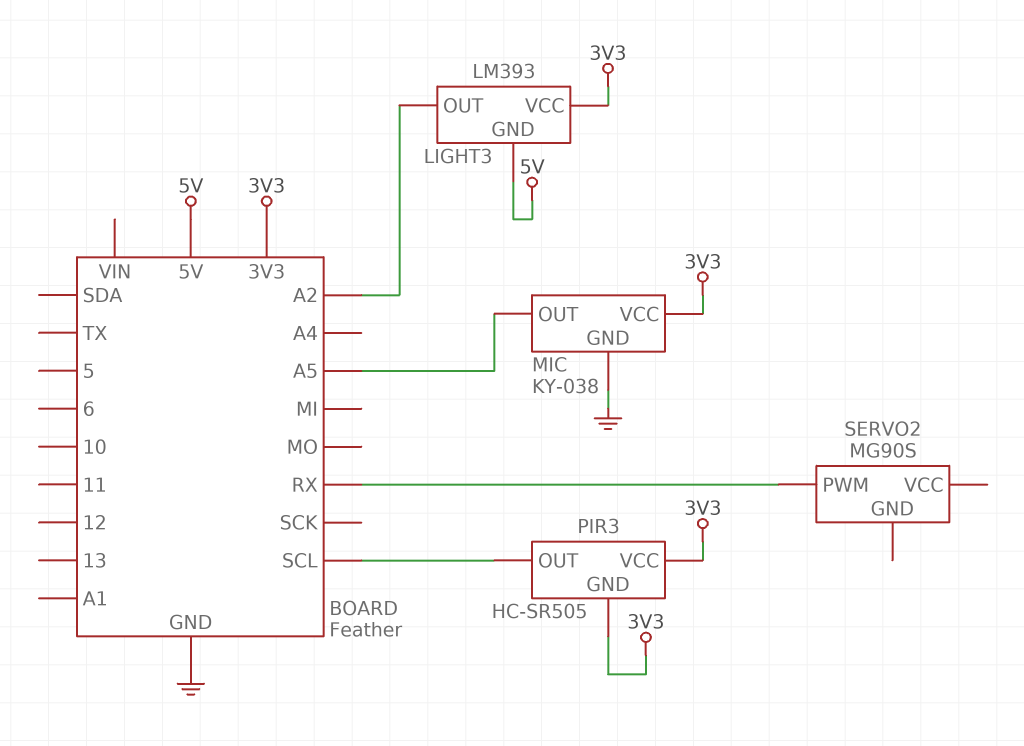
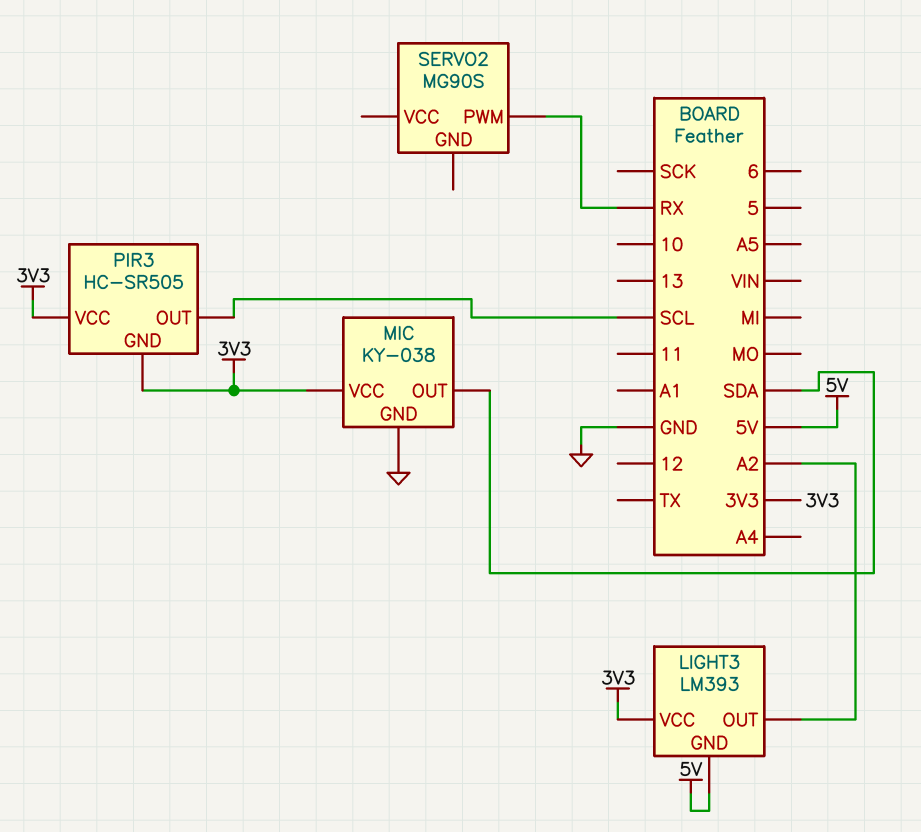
MIC pin OUT: A5 -> SDA

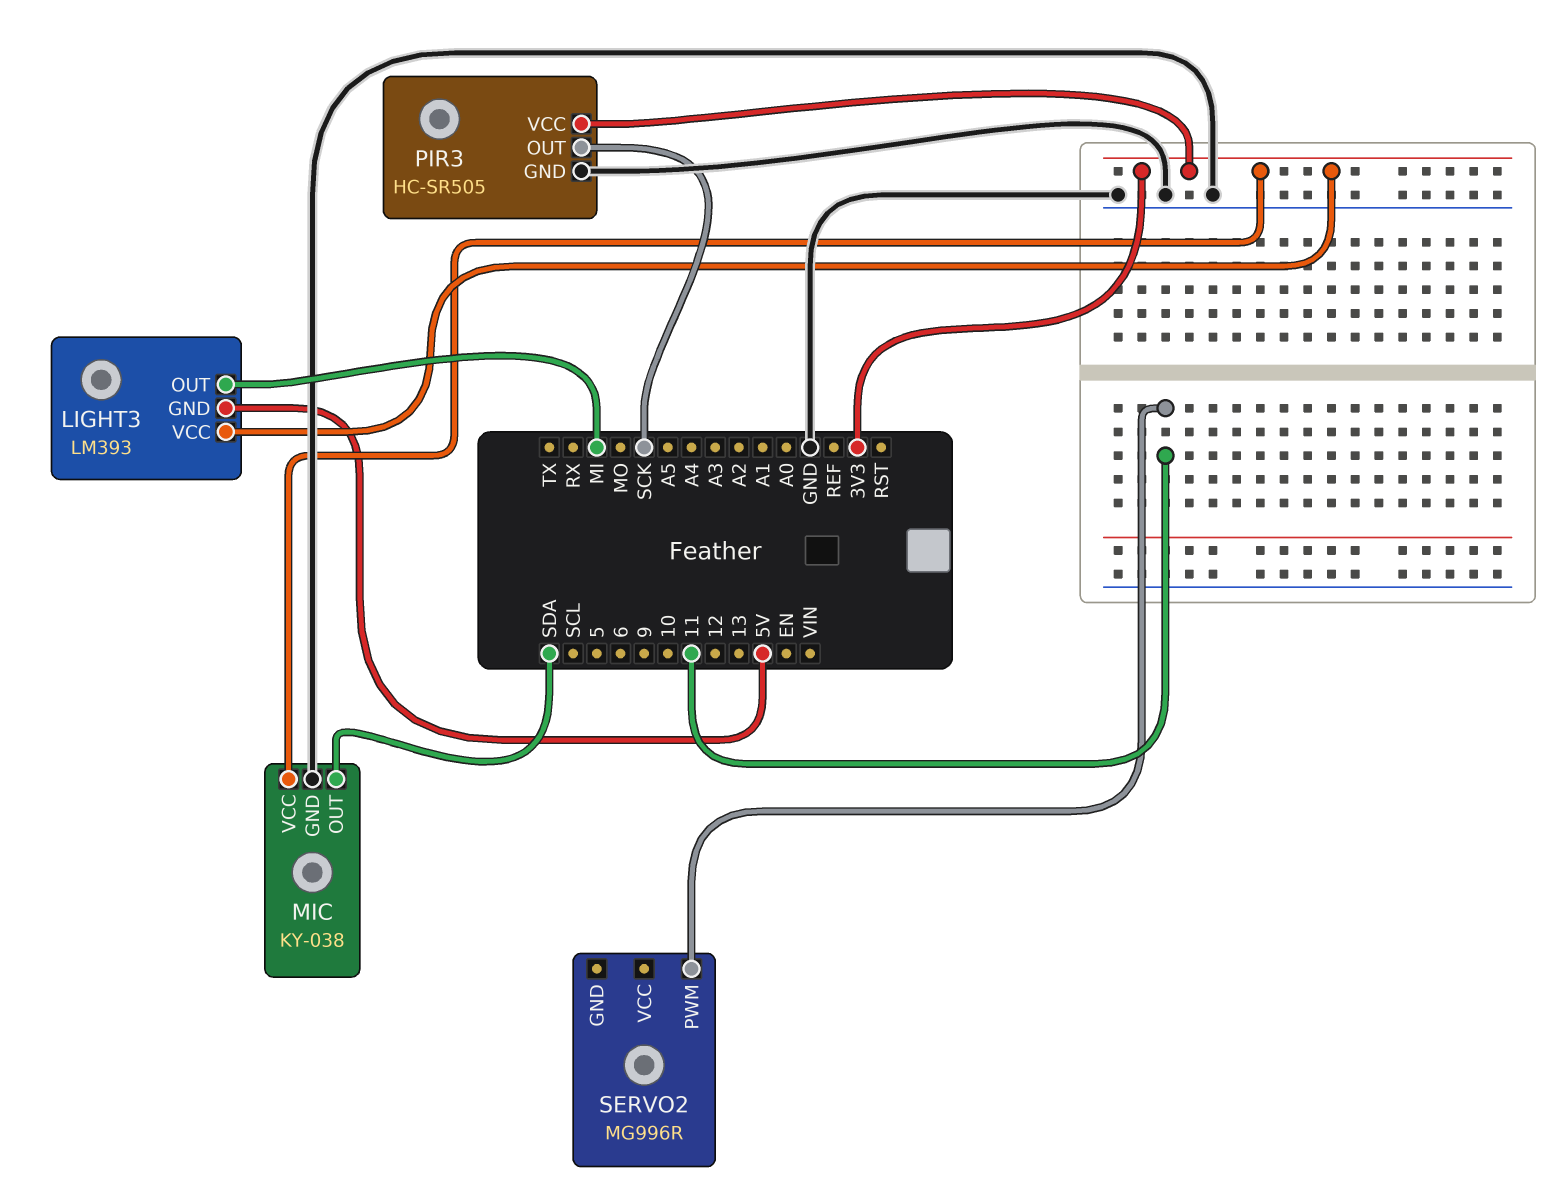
LIGHT3 pin OUT: A2 -> MI
PIR3 pin GND: 3V3 -> GND
PIR3 pin OUT: SCL -> SCK
SERVO2: MG90S -> MG996R
SERVO2 pin PWM: RX -> 11

